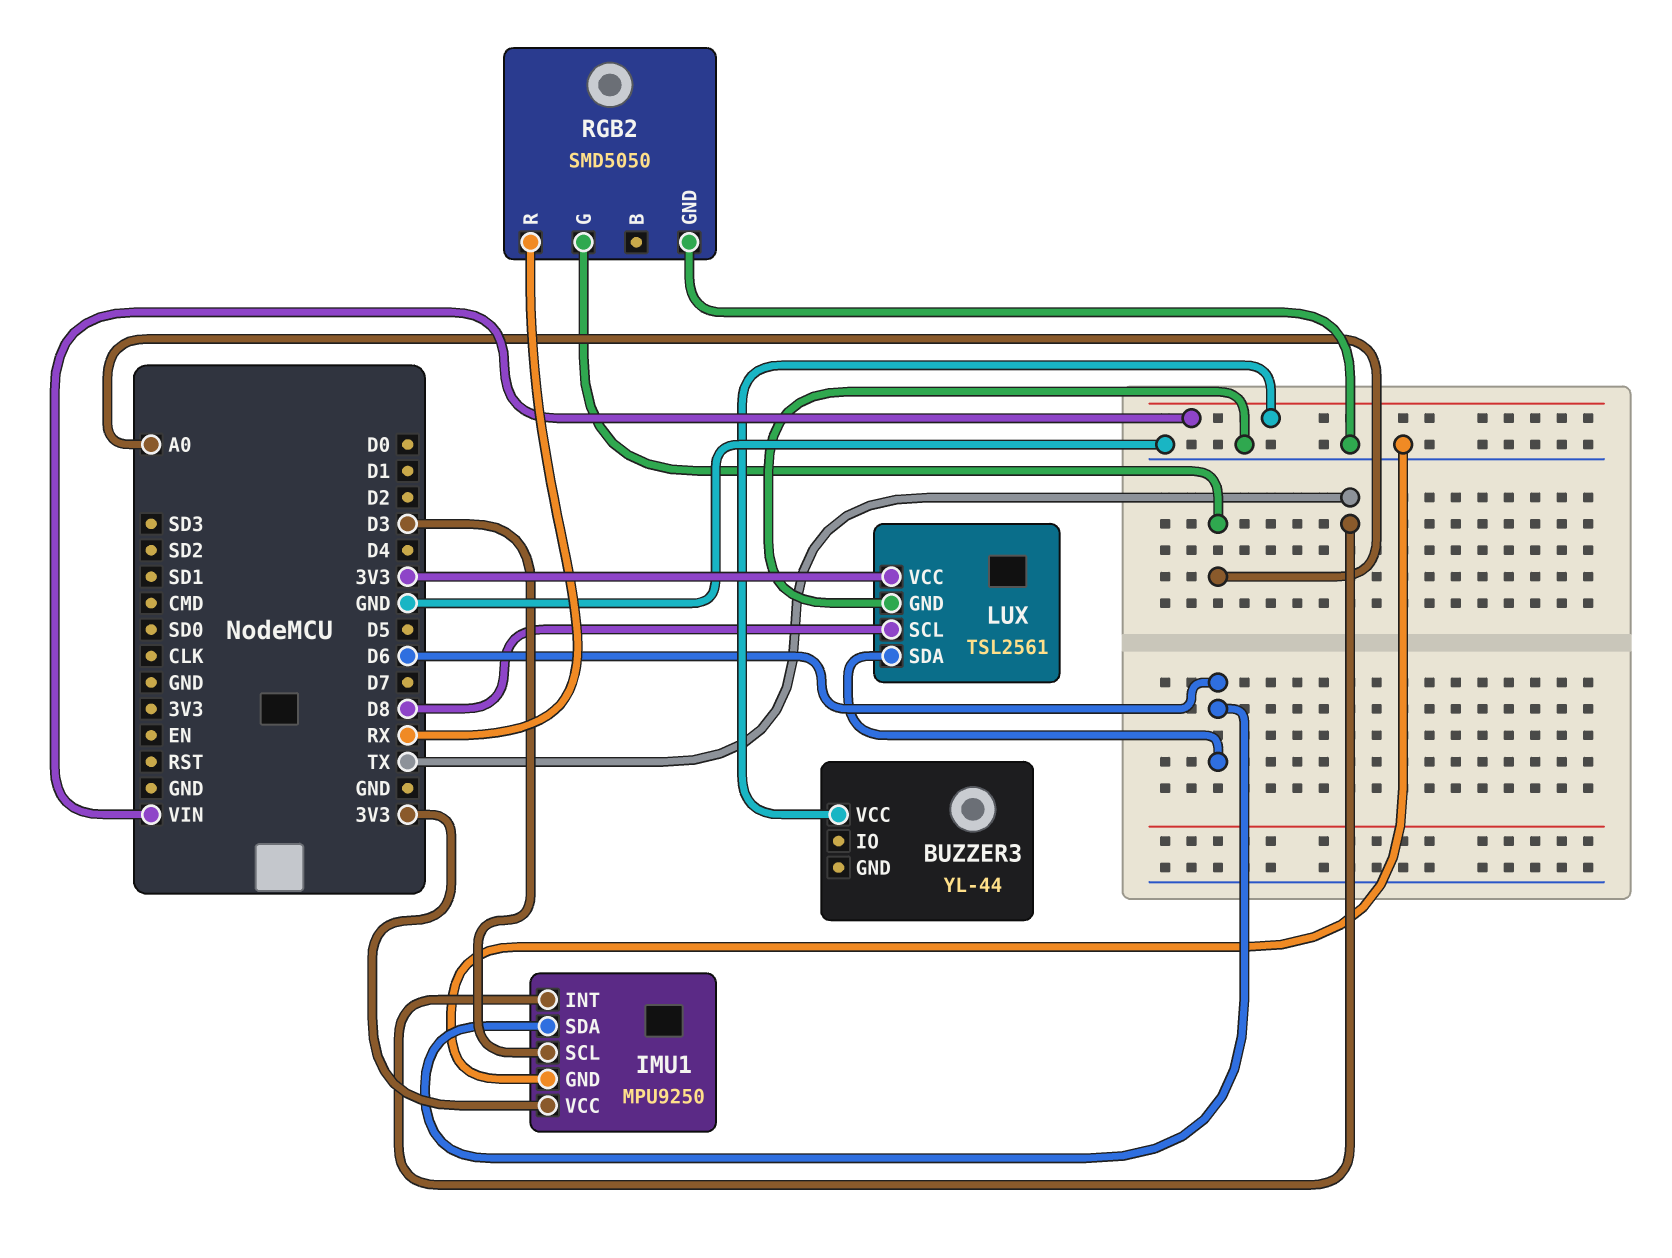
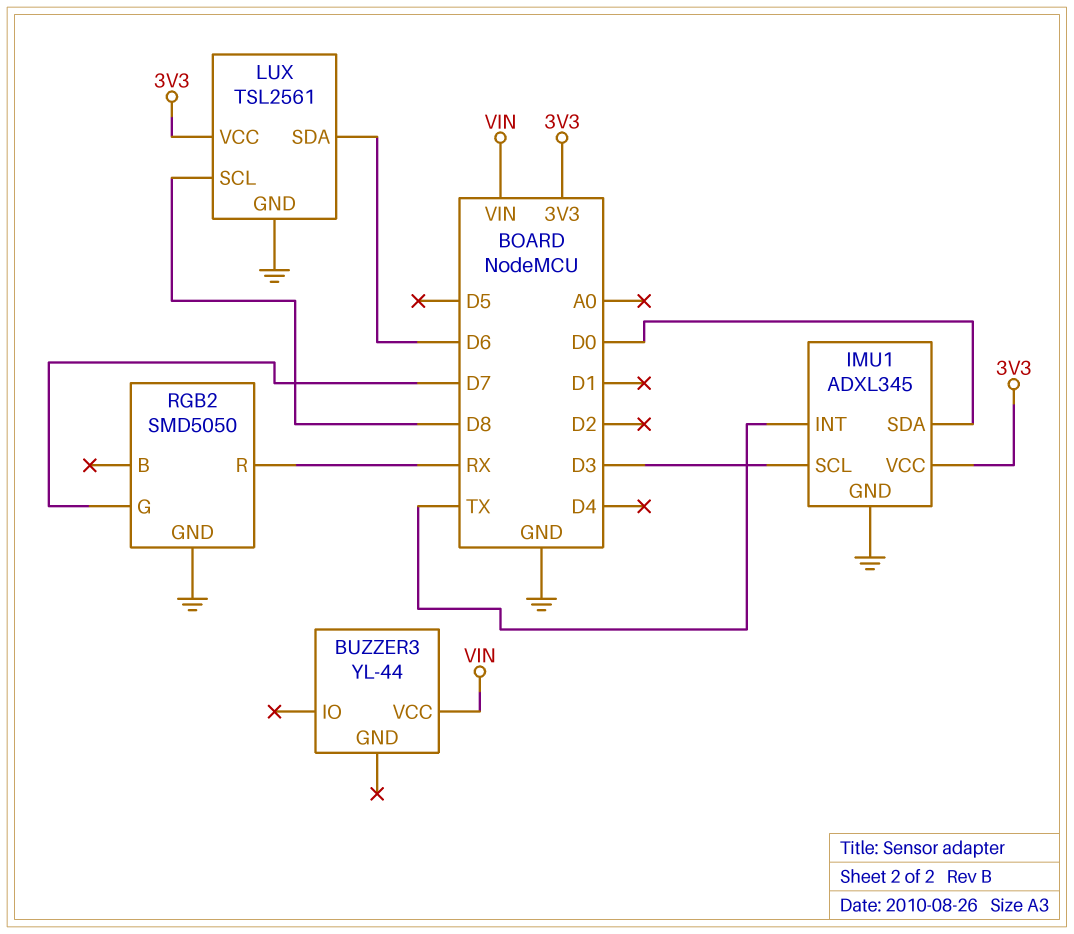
IMU1: MPU9250 -> ADXL345
IMU1 pin SDA: D6 -> D0
RGB2 pin G: A0 -> D7

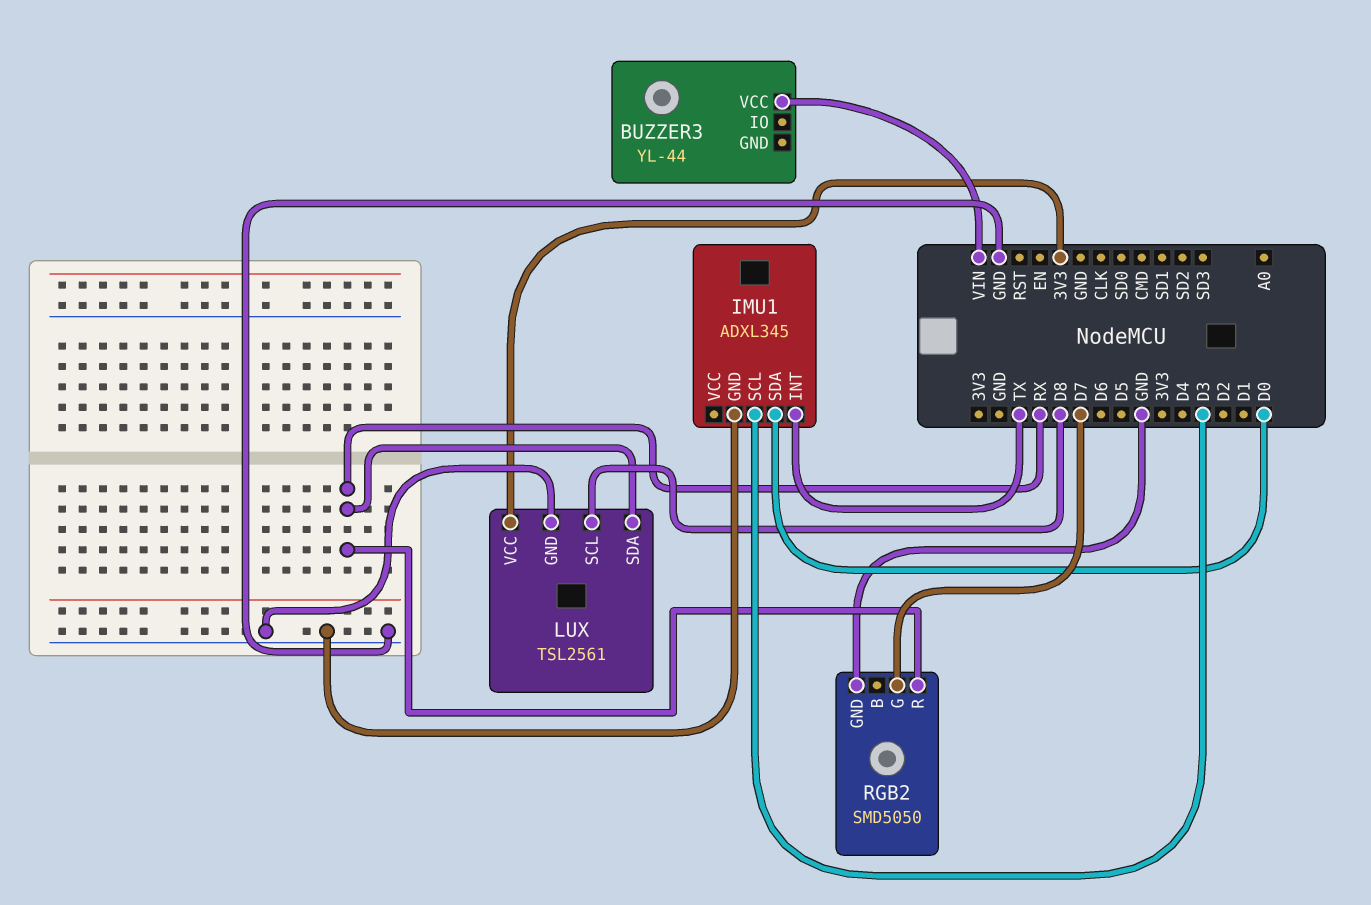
IMU1 pin VCC: 3V3 -> none
LUX pin SDA: D6 -> RX

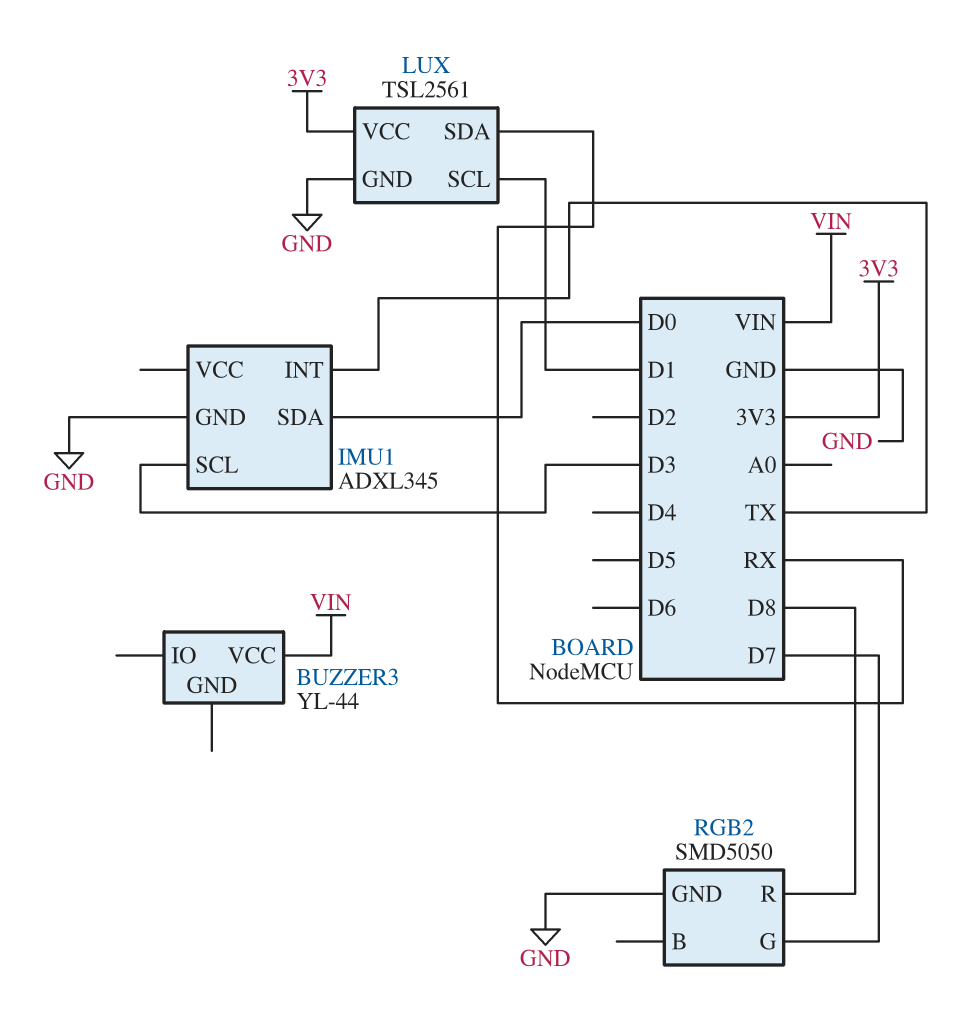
LUX pin SCL: D8 -> D1
RGB2 pin R: RX -> D8

